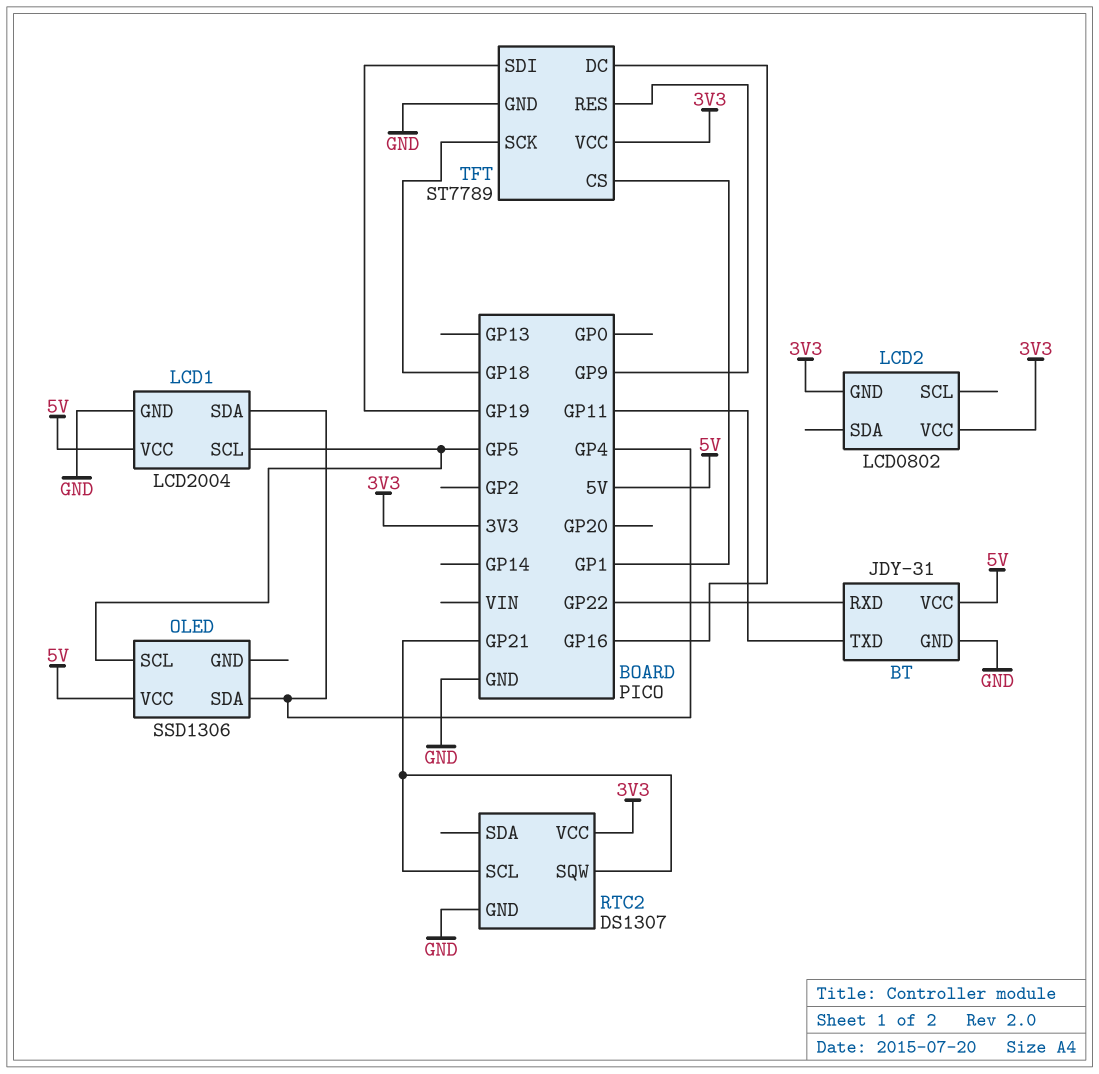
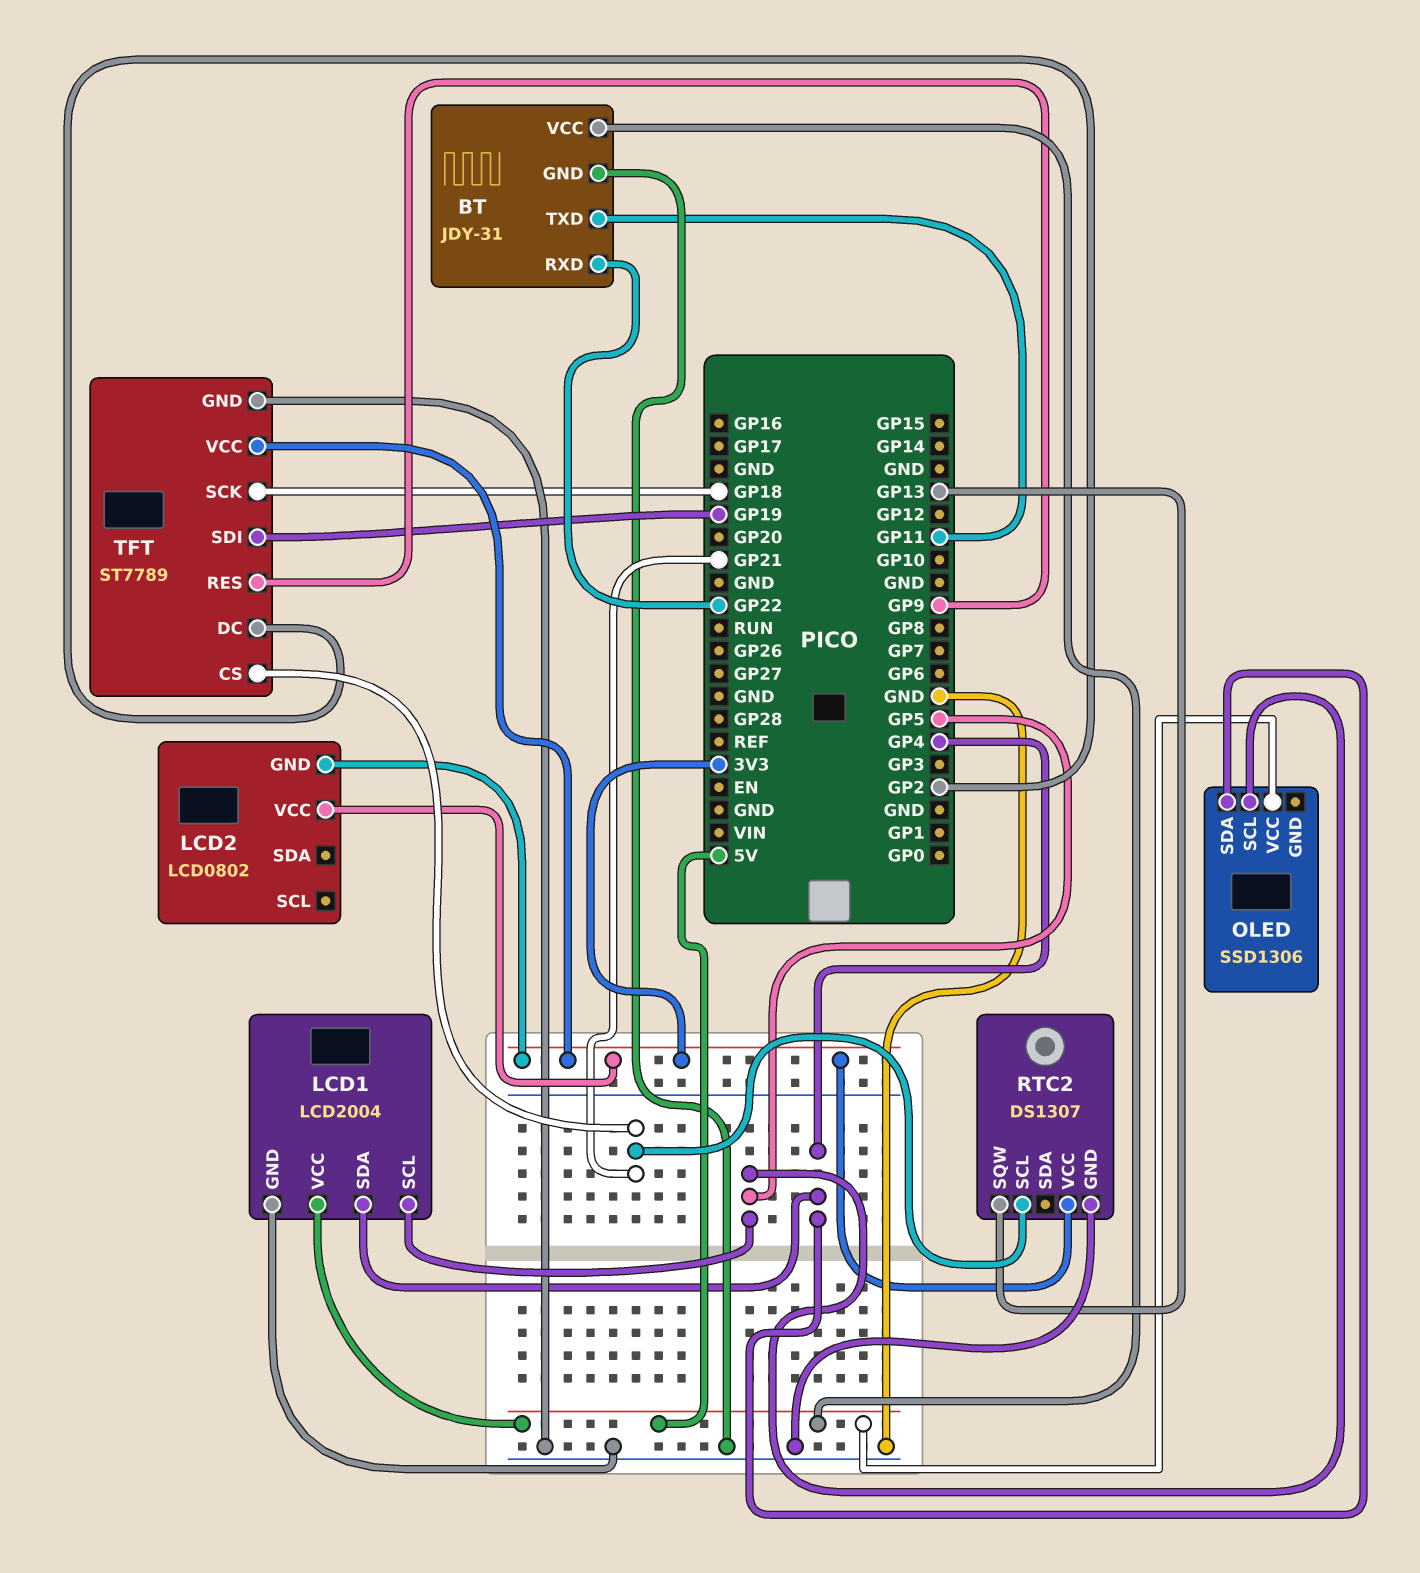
RTC2 pin SQW: GP21 -> GP13
TFT pin CS: GP1 -> GP21
TFT pin DC: GP16 -> GP2

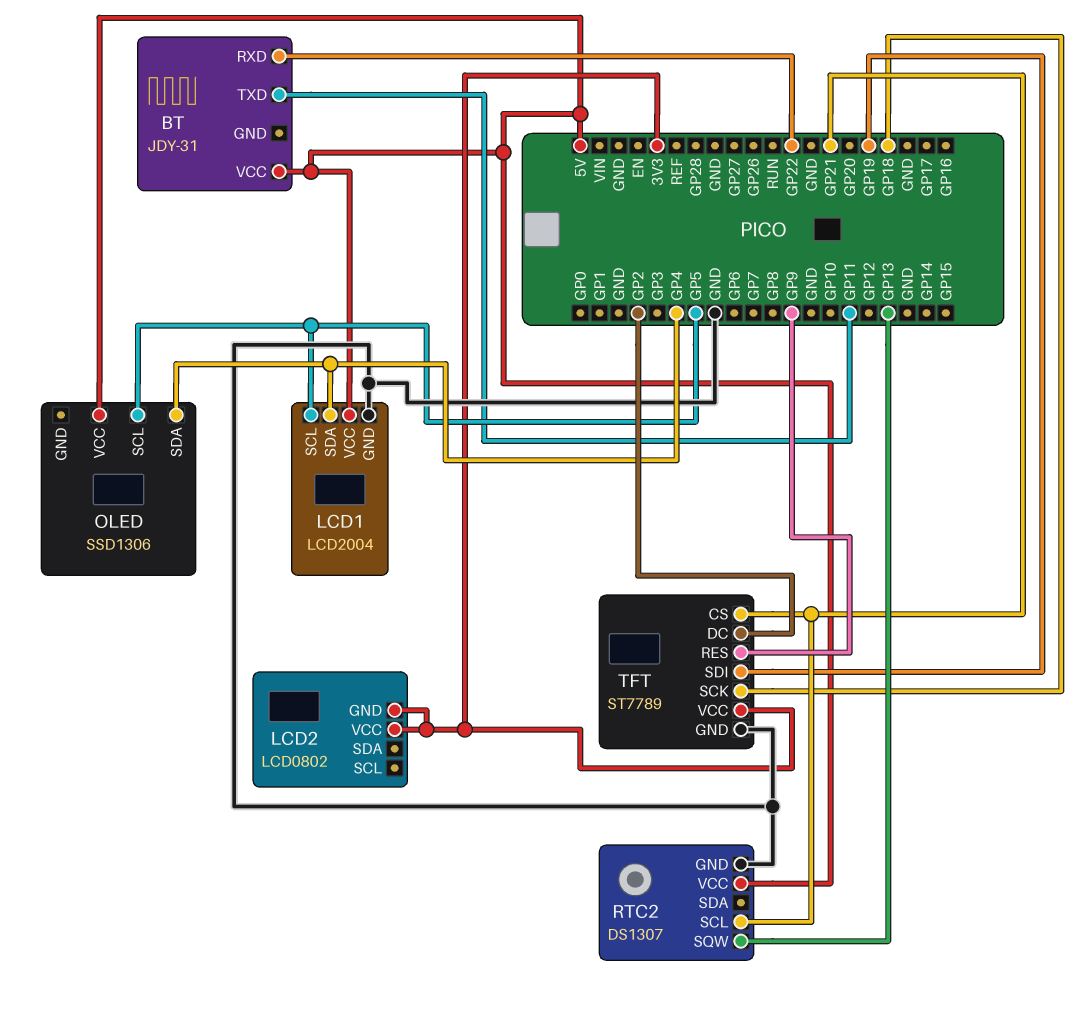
BT pin GND: GND -> none
RTC2 pin VCC: 3V3 -> 5V

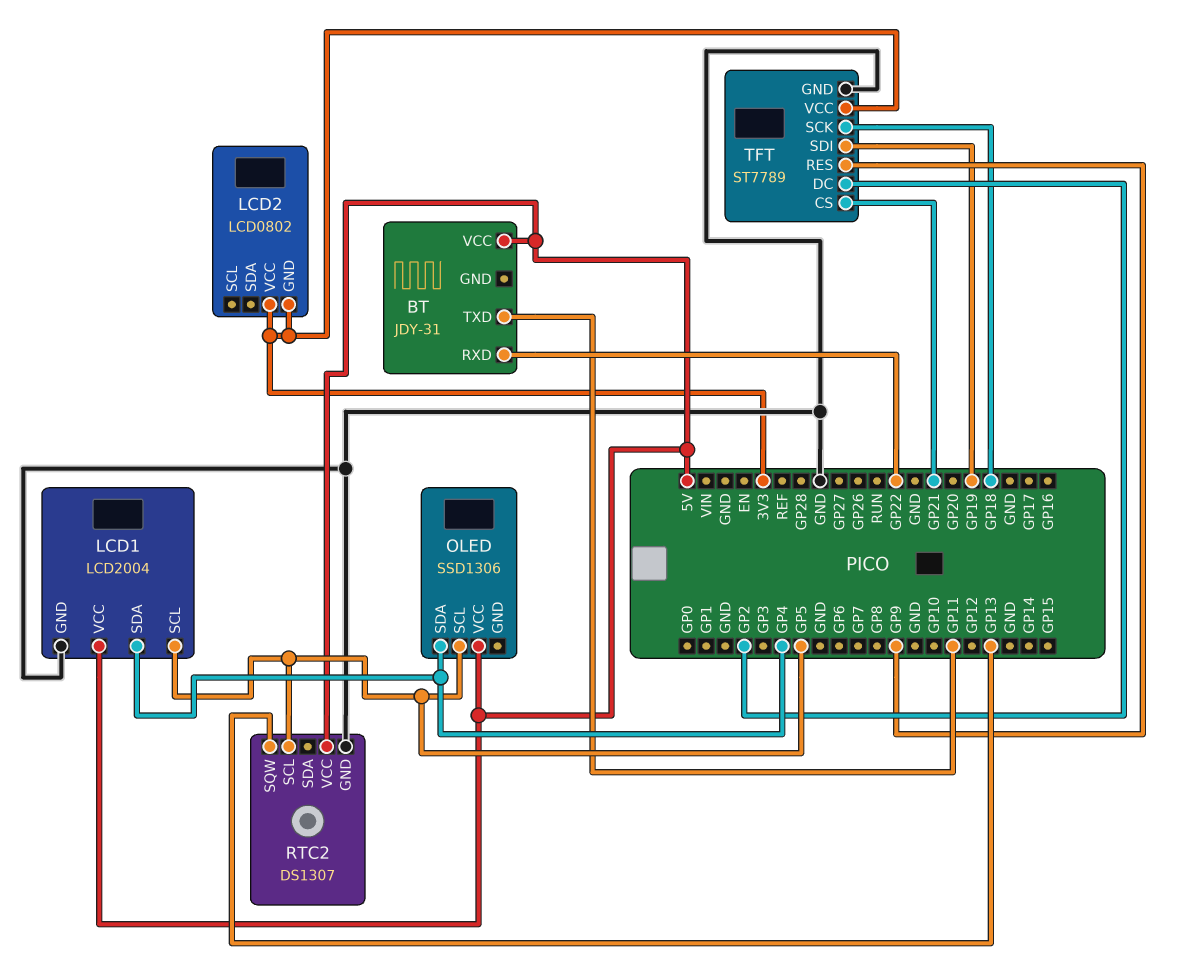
RTC2 pin SCL: GP21 -> GP5

